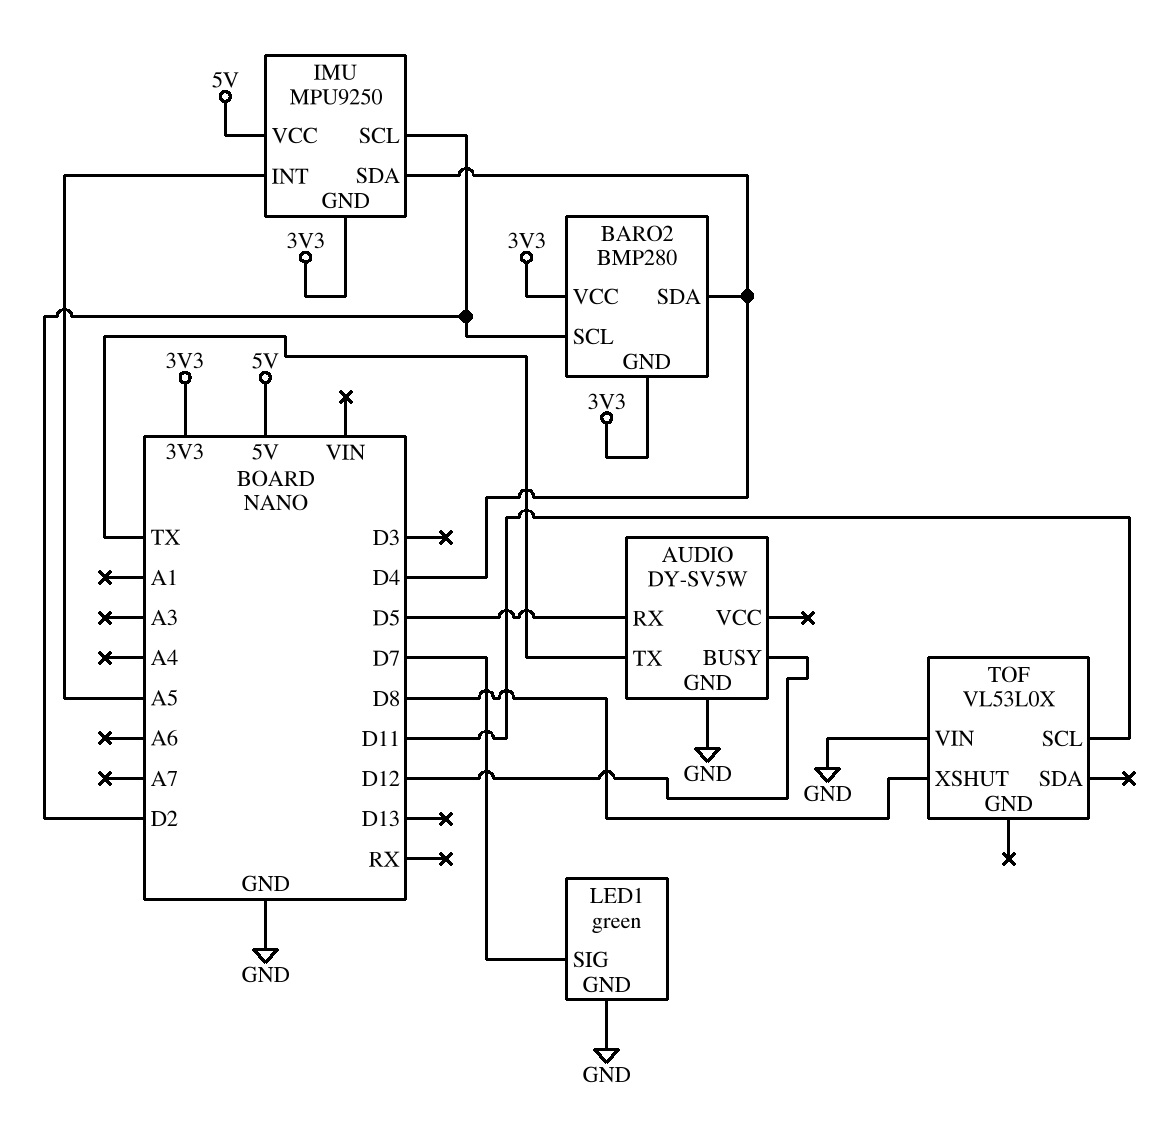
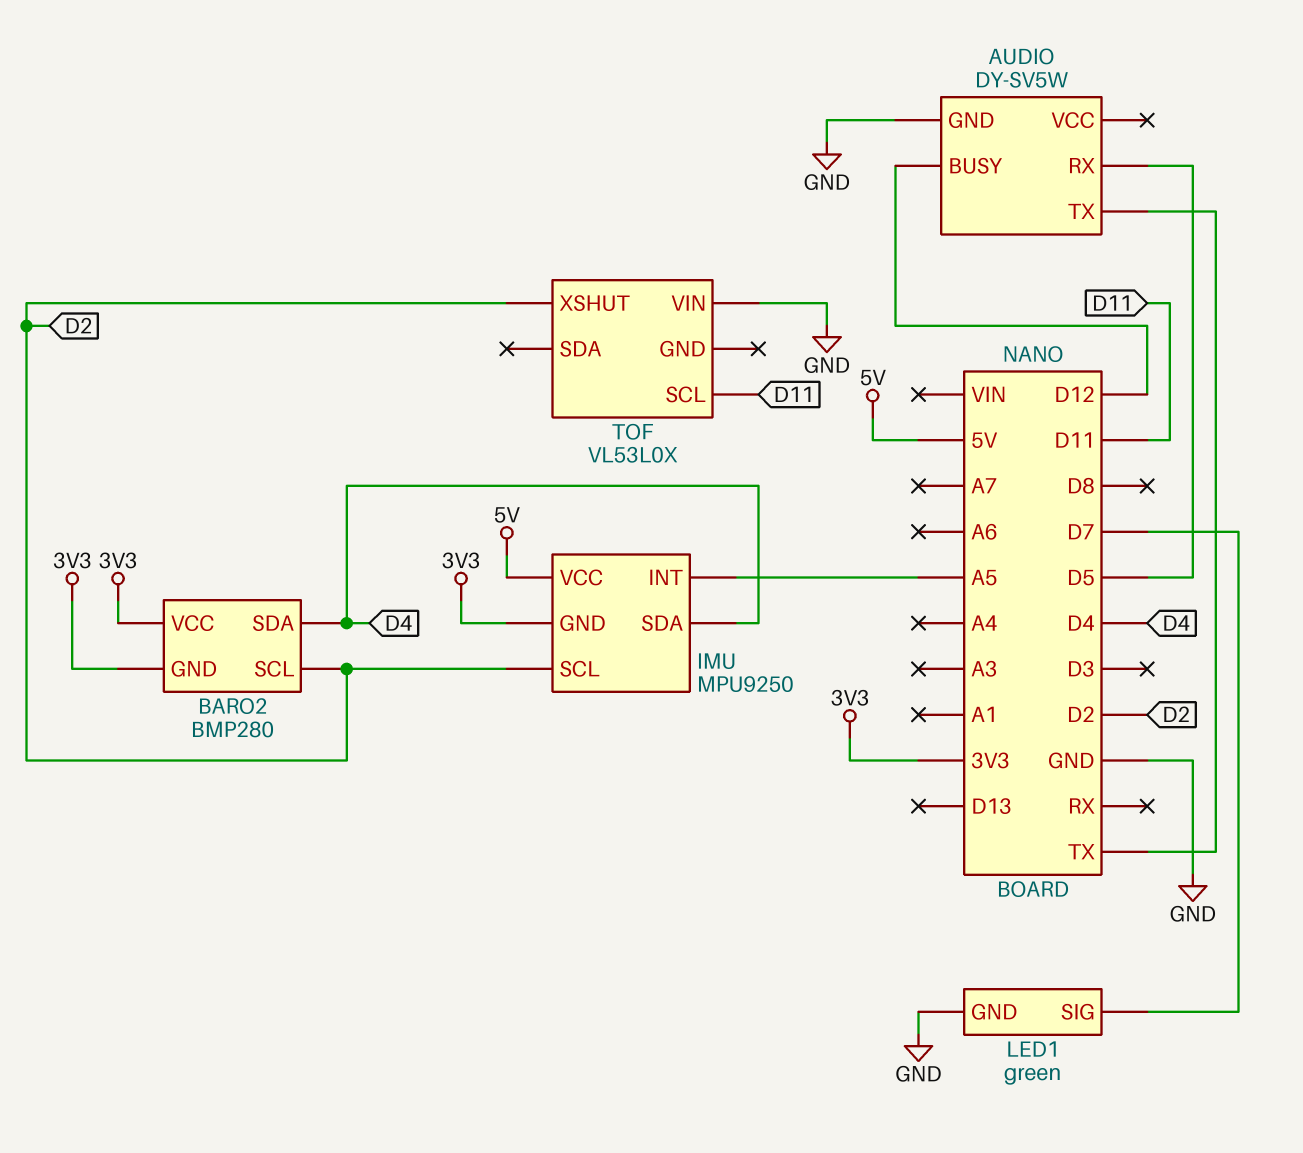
TOF pin XSHUT: D8 -> D2

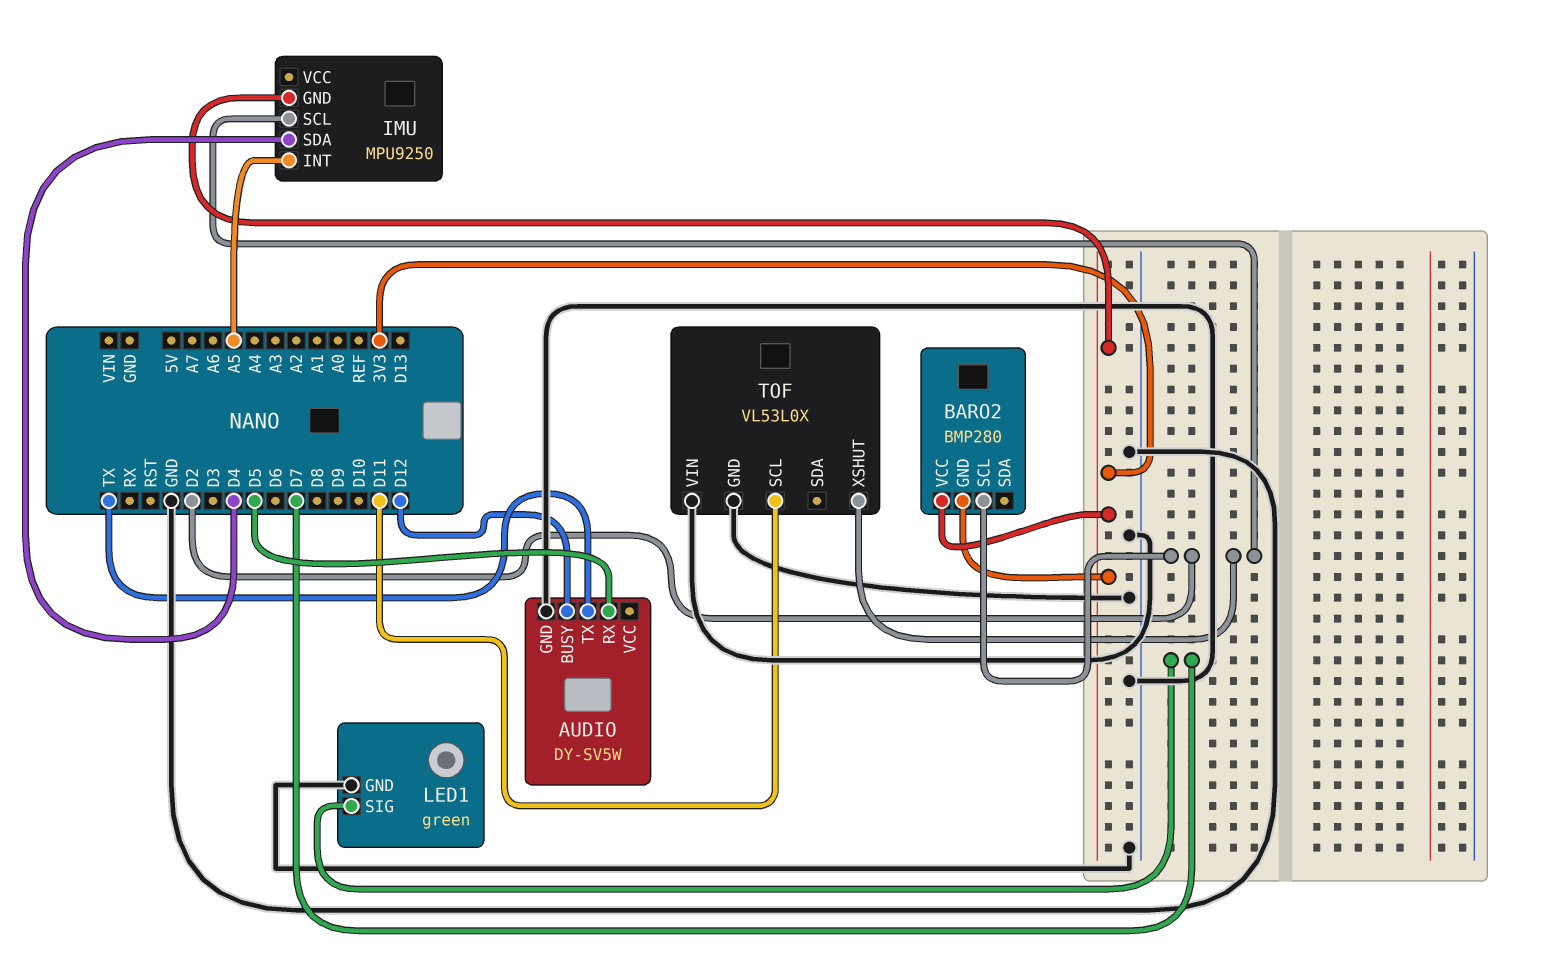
BARO2 pin SDA: D4 -> none
IMU pin VCC: 5V -> none
TOF pin GND: none -> GND

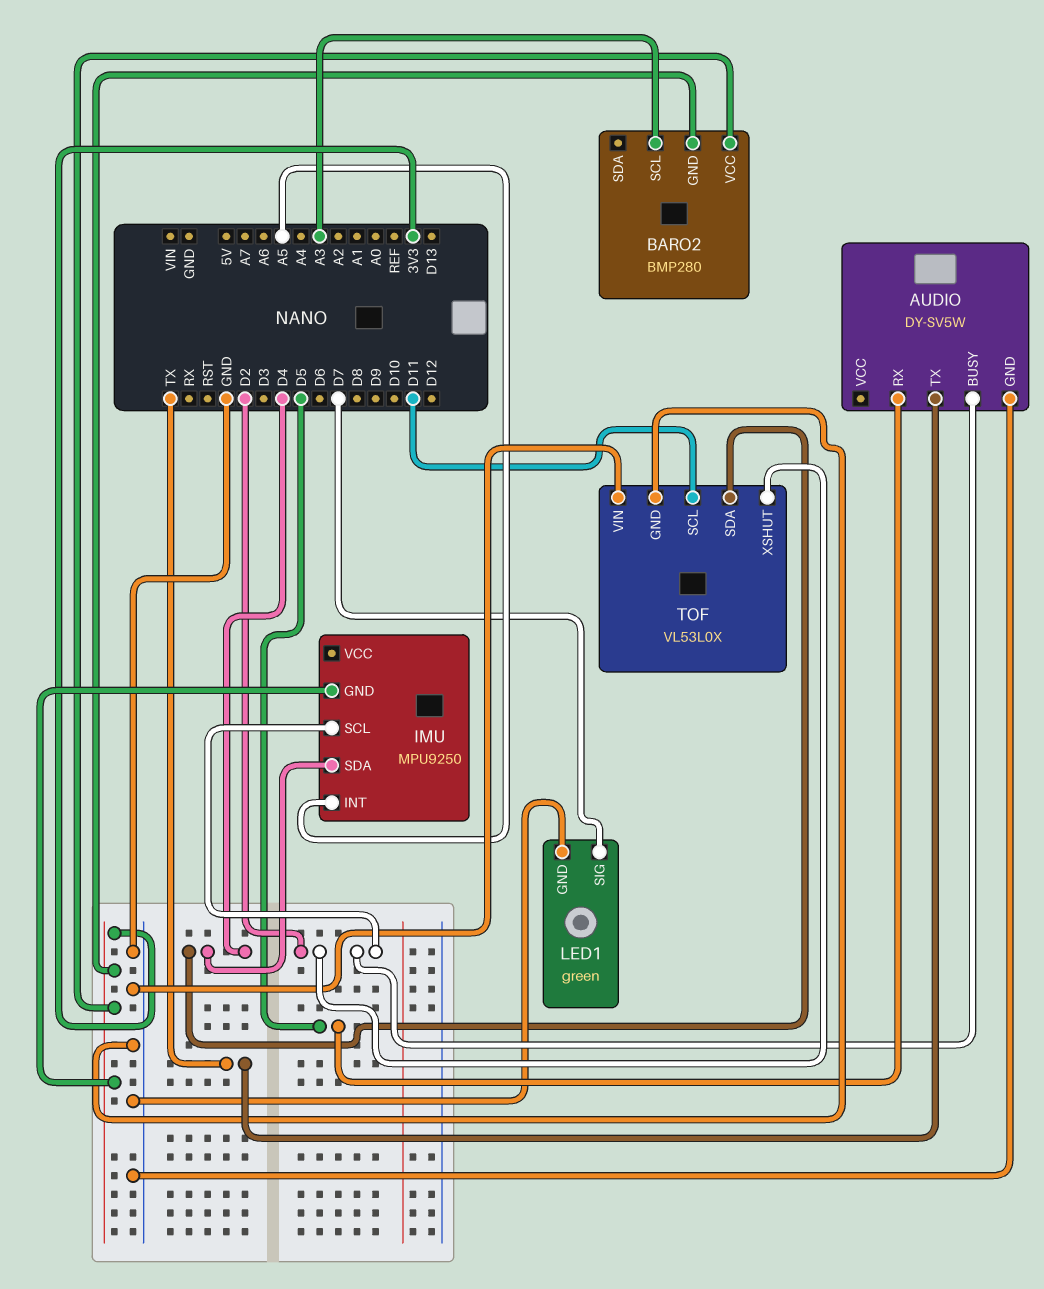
AUDIO pin BUSY: D12 -> D2
BARO2 pin SCL: D2 -> A3
TOF pin SDA: none -> D4

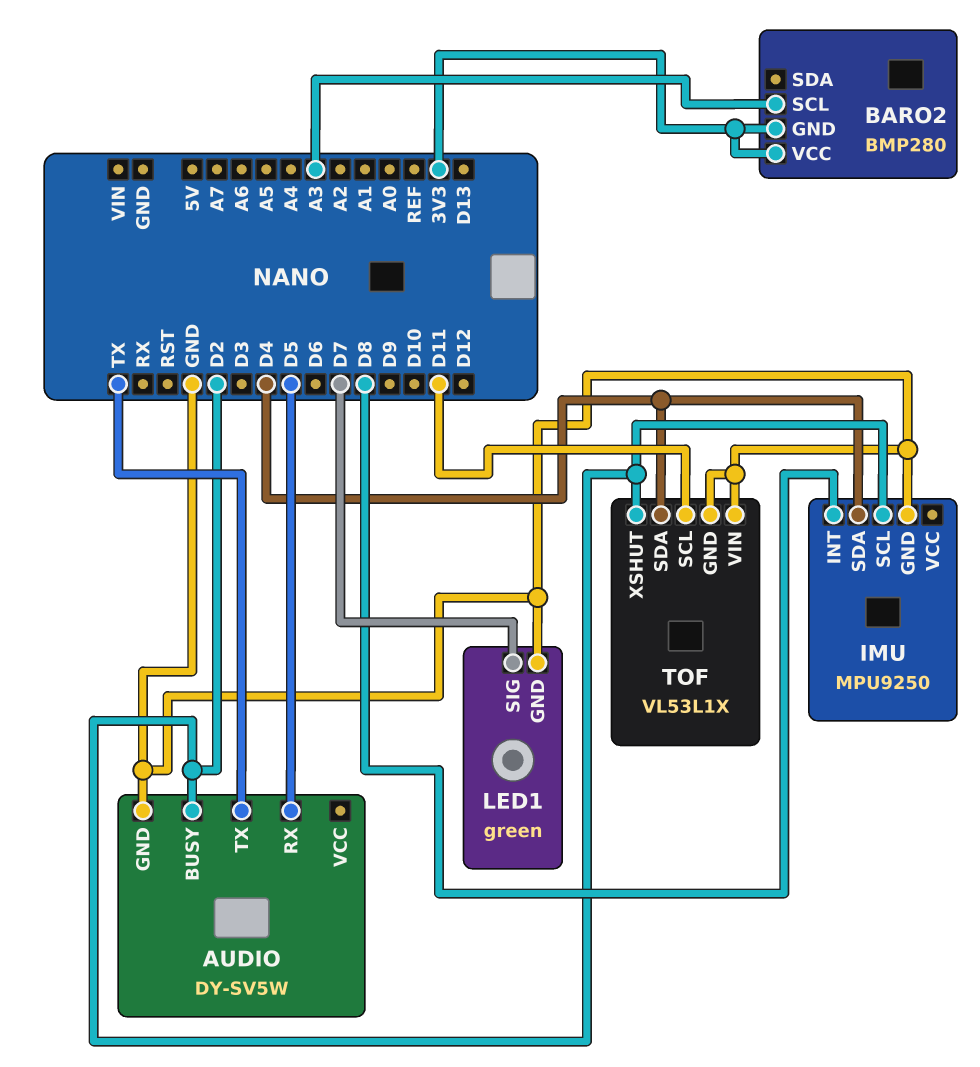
IMU pin GND: 3V3 -> GND
IMU pin INT: A5 -> D8
TOF: VL53L0X -> VL53L1X

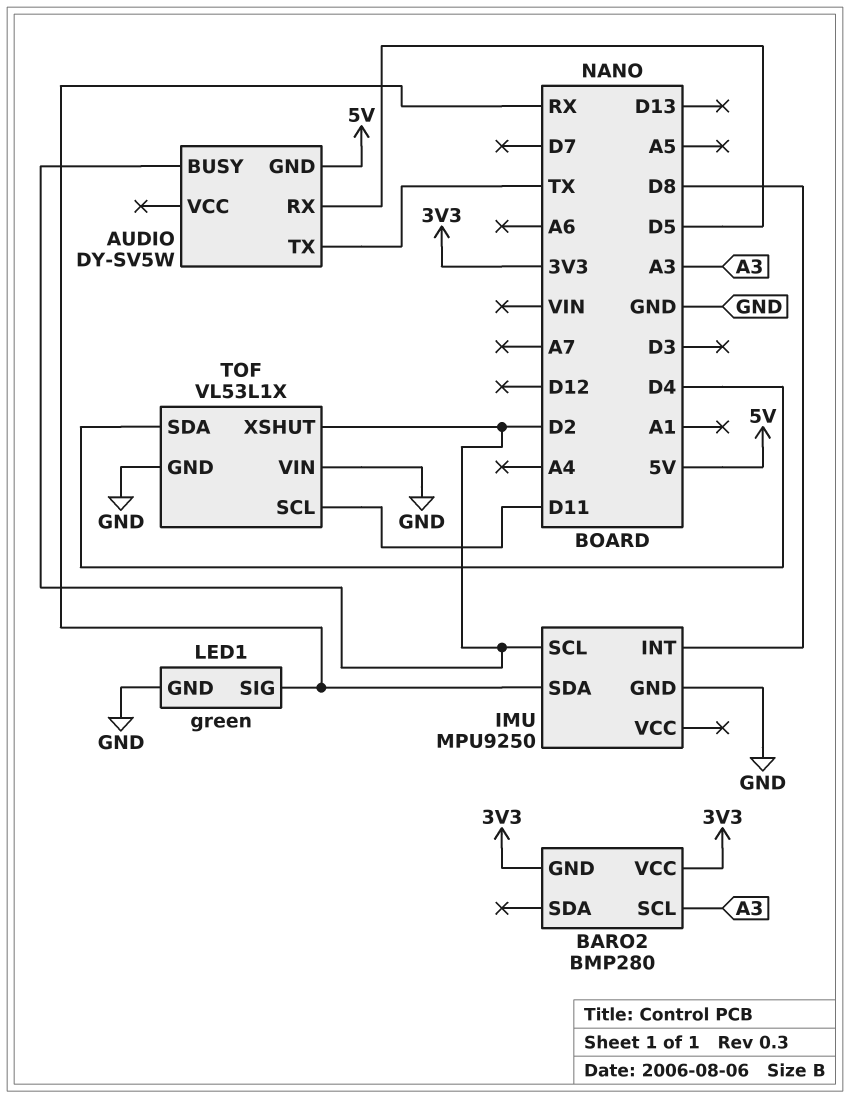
AUDIO pin GND: GND -> 5V
IMU pin SDA: D4 -> RX
LED1 pin SIG: D7 -> RX

